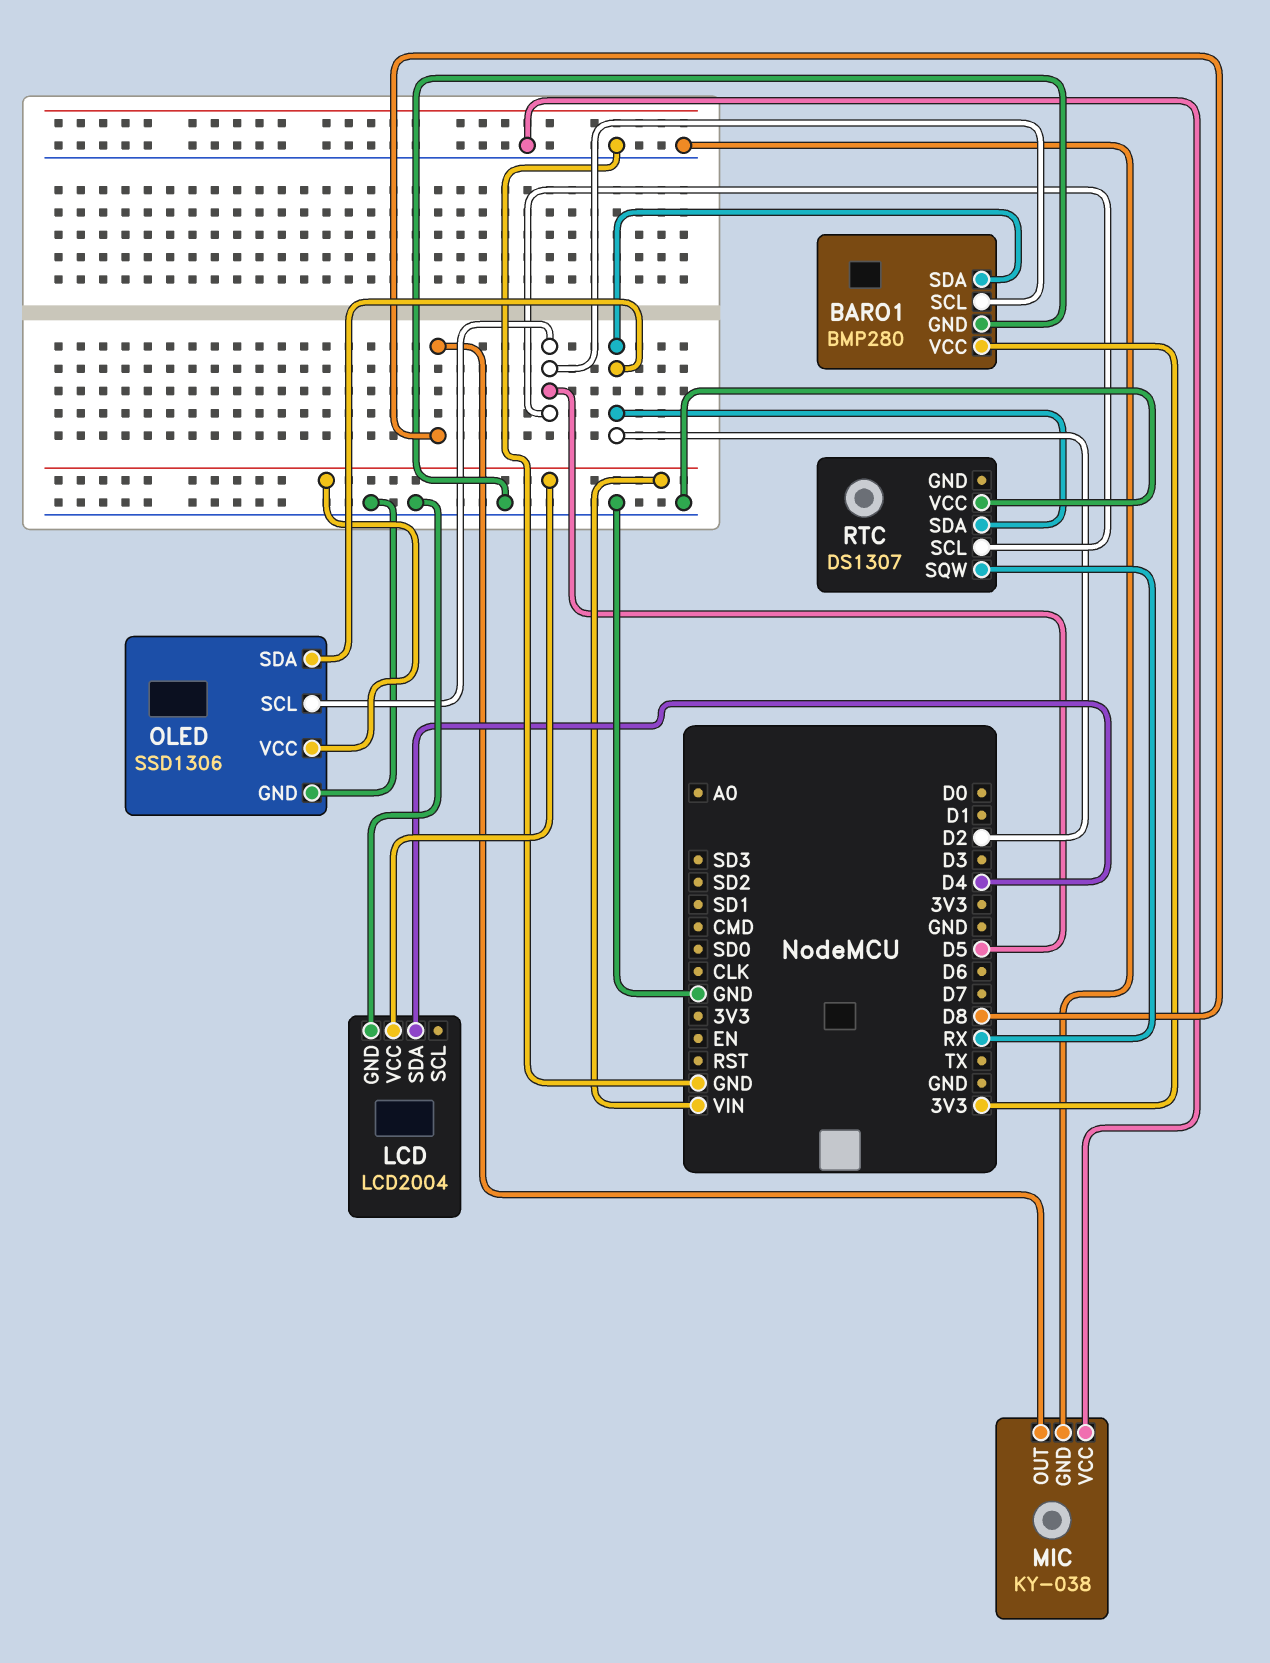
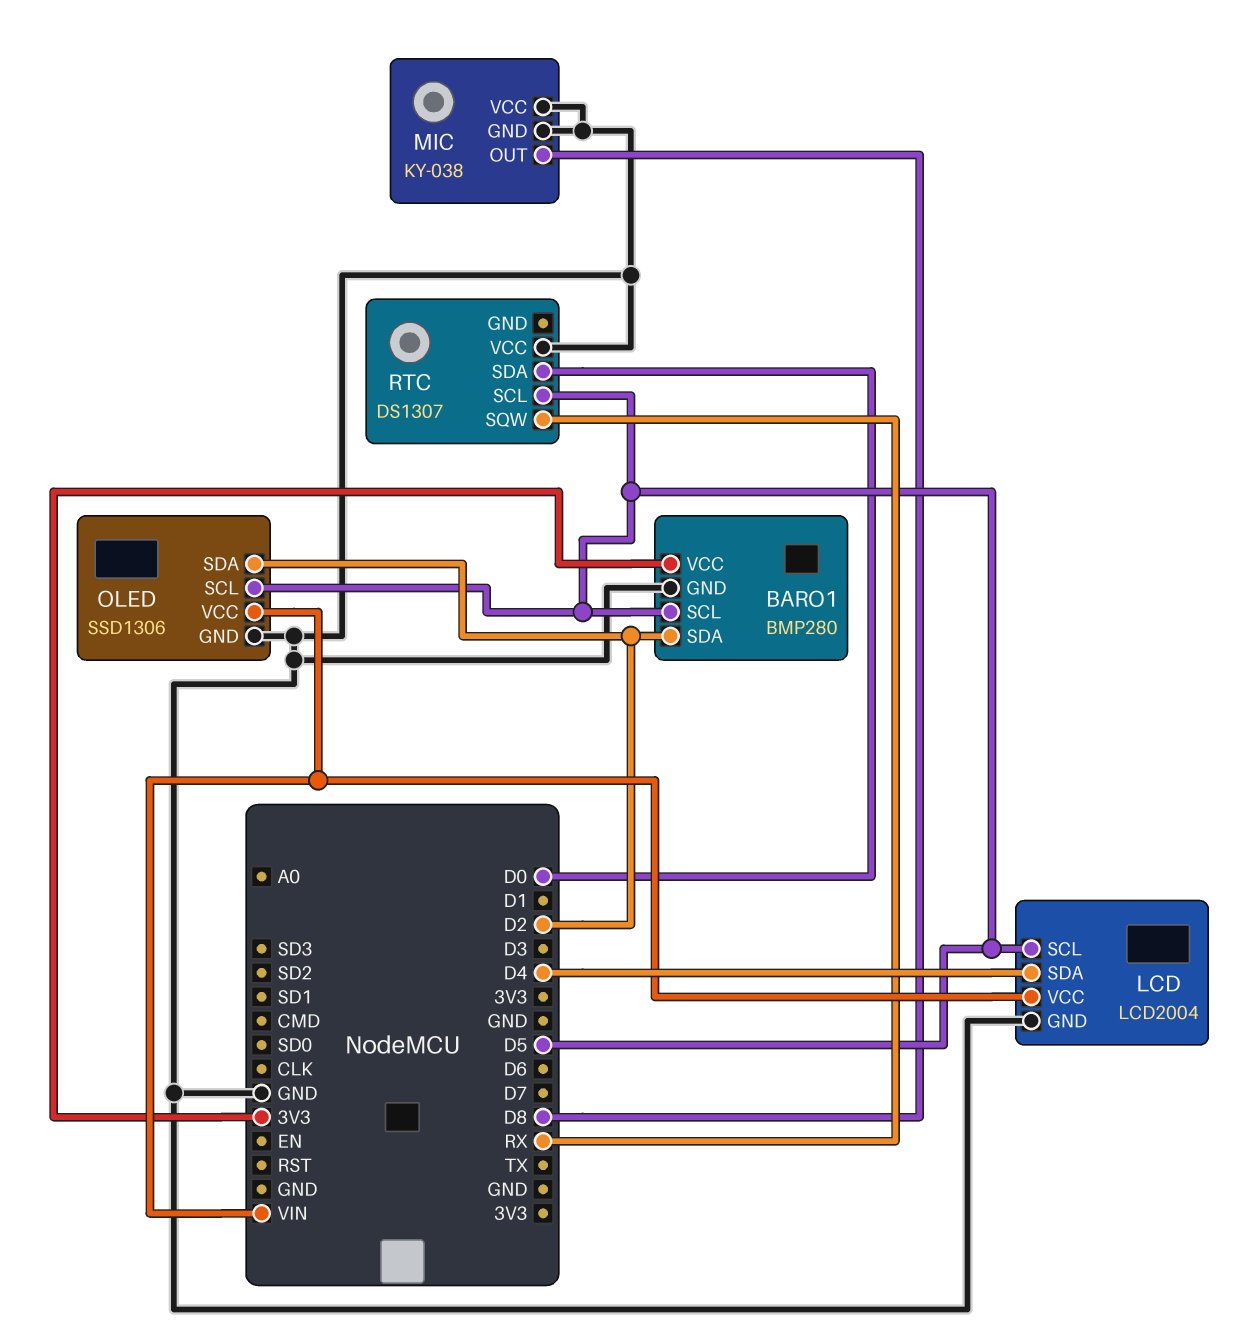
LCD pin SCL: none -> D5
RTC pin SDA: D2 -> D0

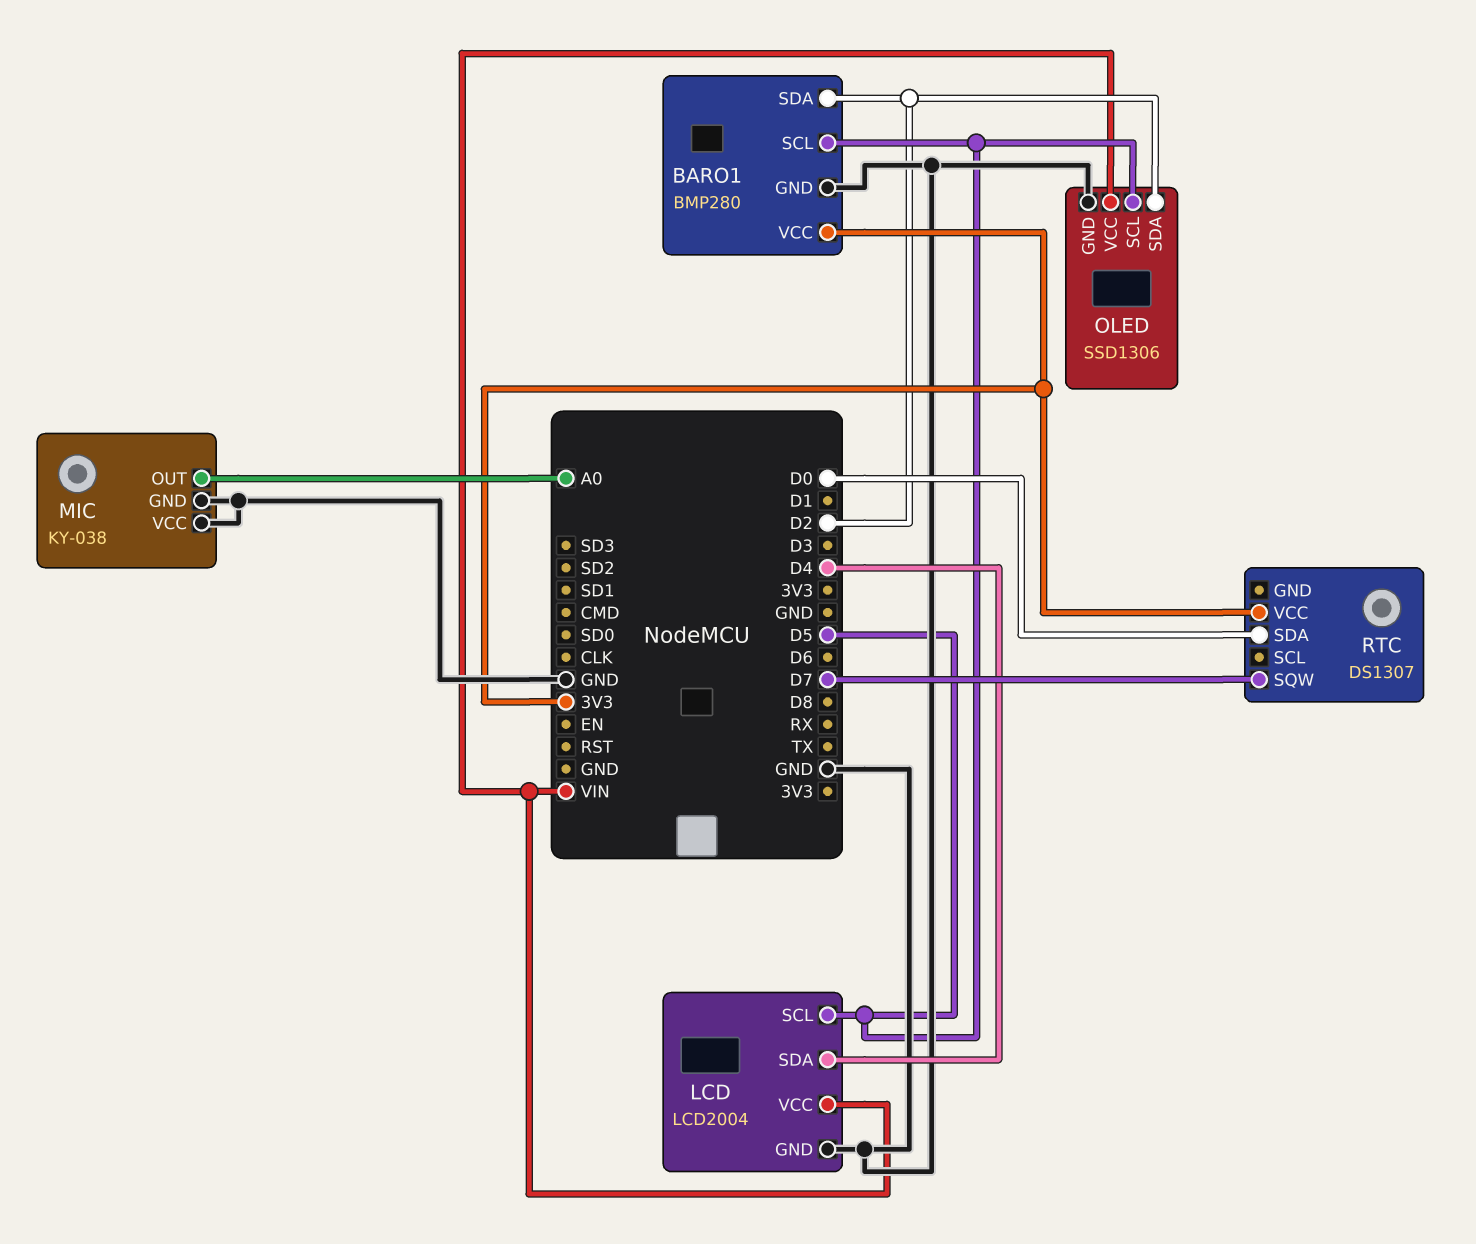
MIC pin OUT: D8 -> A0
RTC pin SCL: D5 -> none
RTC pin SQW: RX -> D7
RTC pin VCC: GND -> 3V3

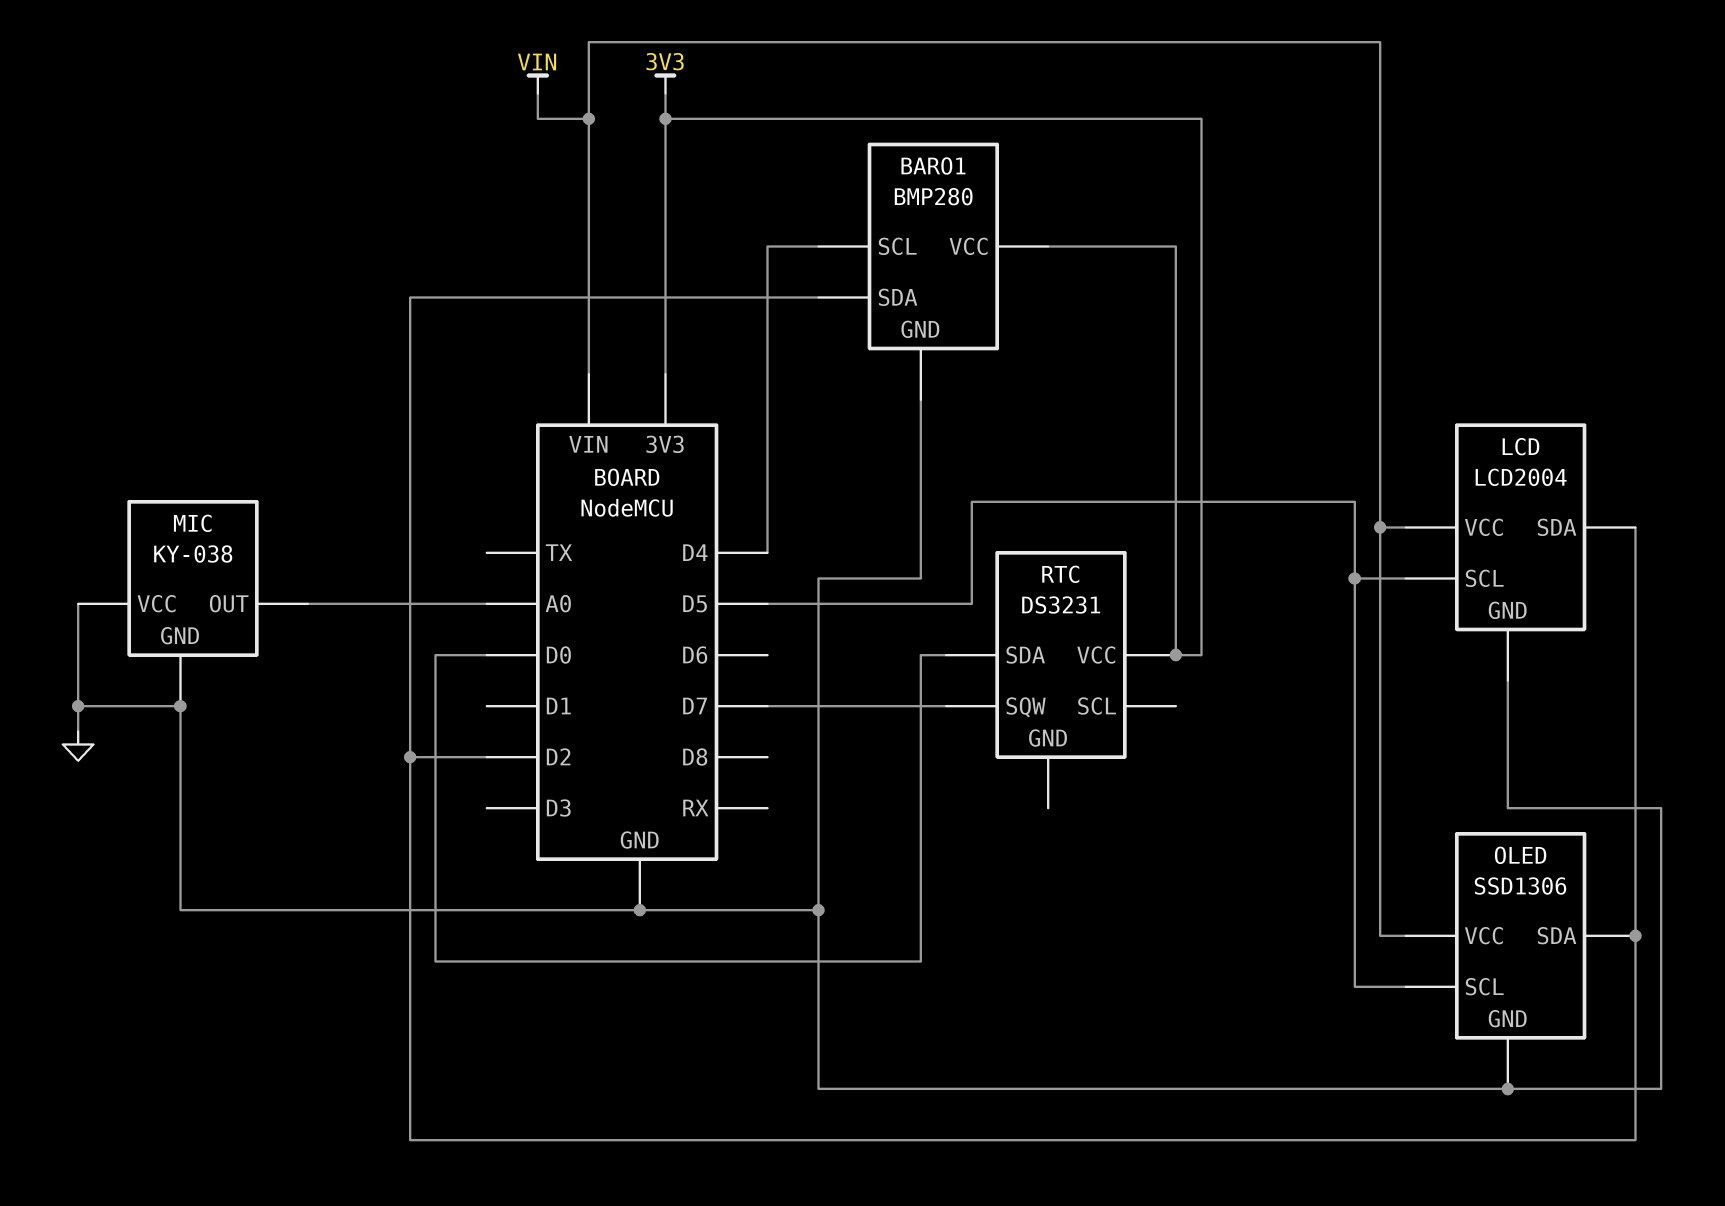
BARO1 pin SCL: D5 -> D4
LCD pin SDA: D4 -> D2
RTC: DS1307 -> DS3231

